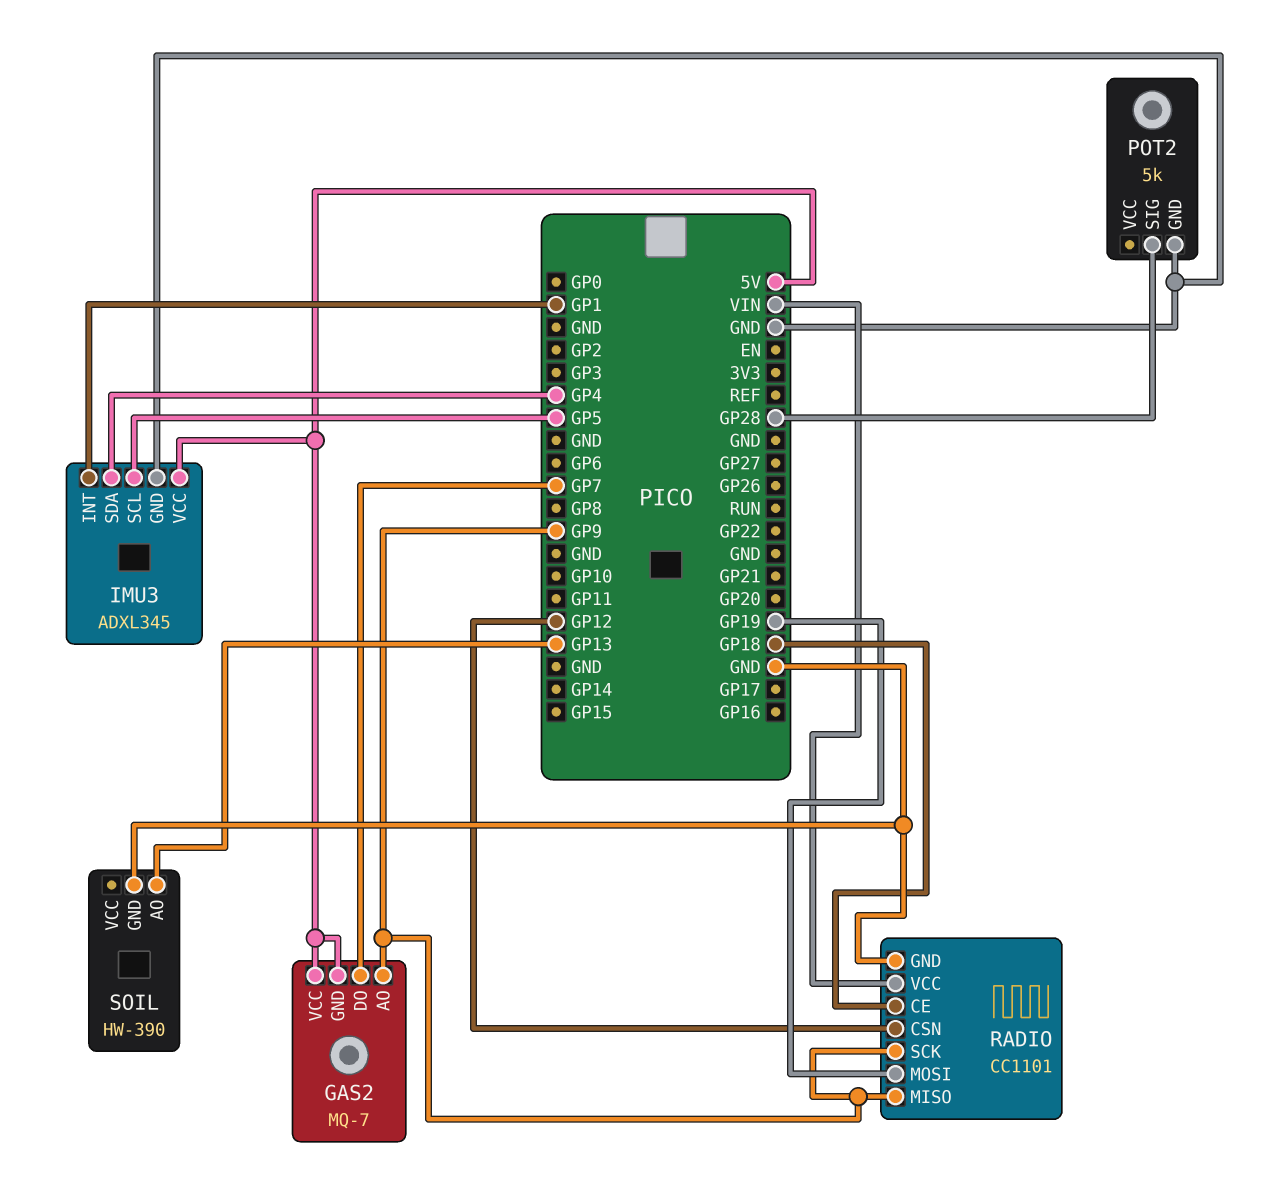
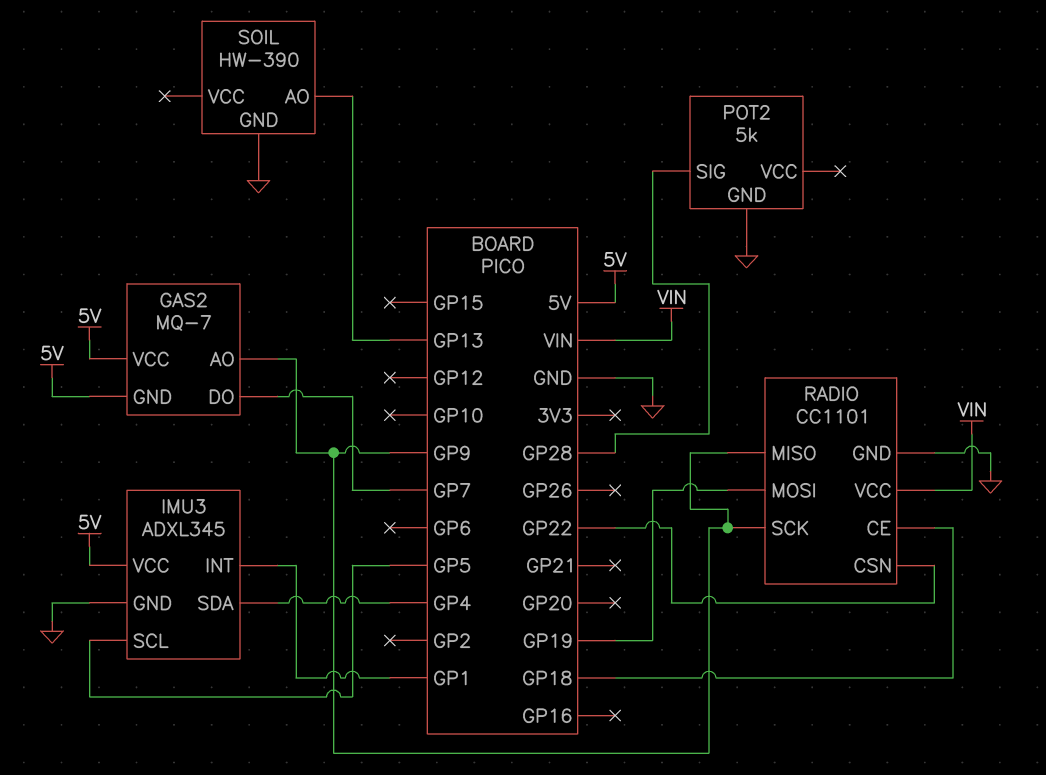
RADIO pin CSN: GP12 -> GP22

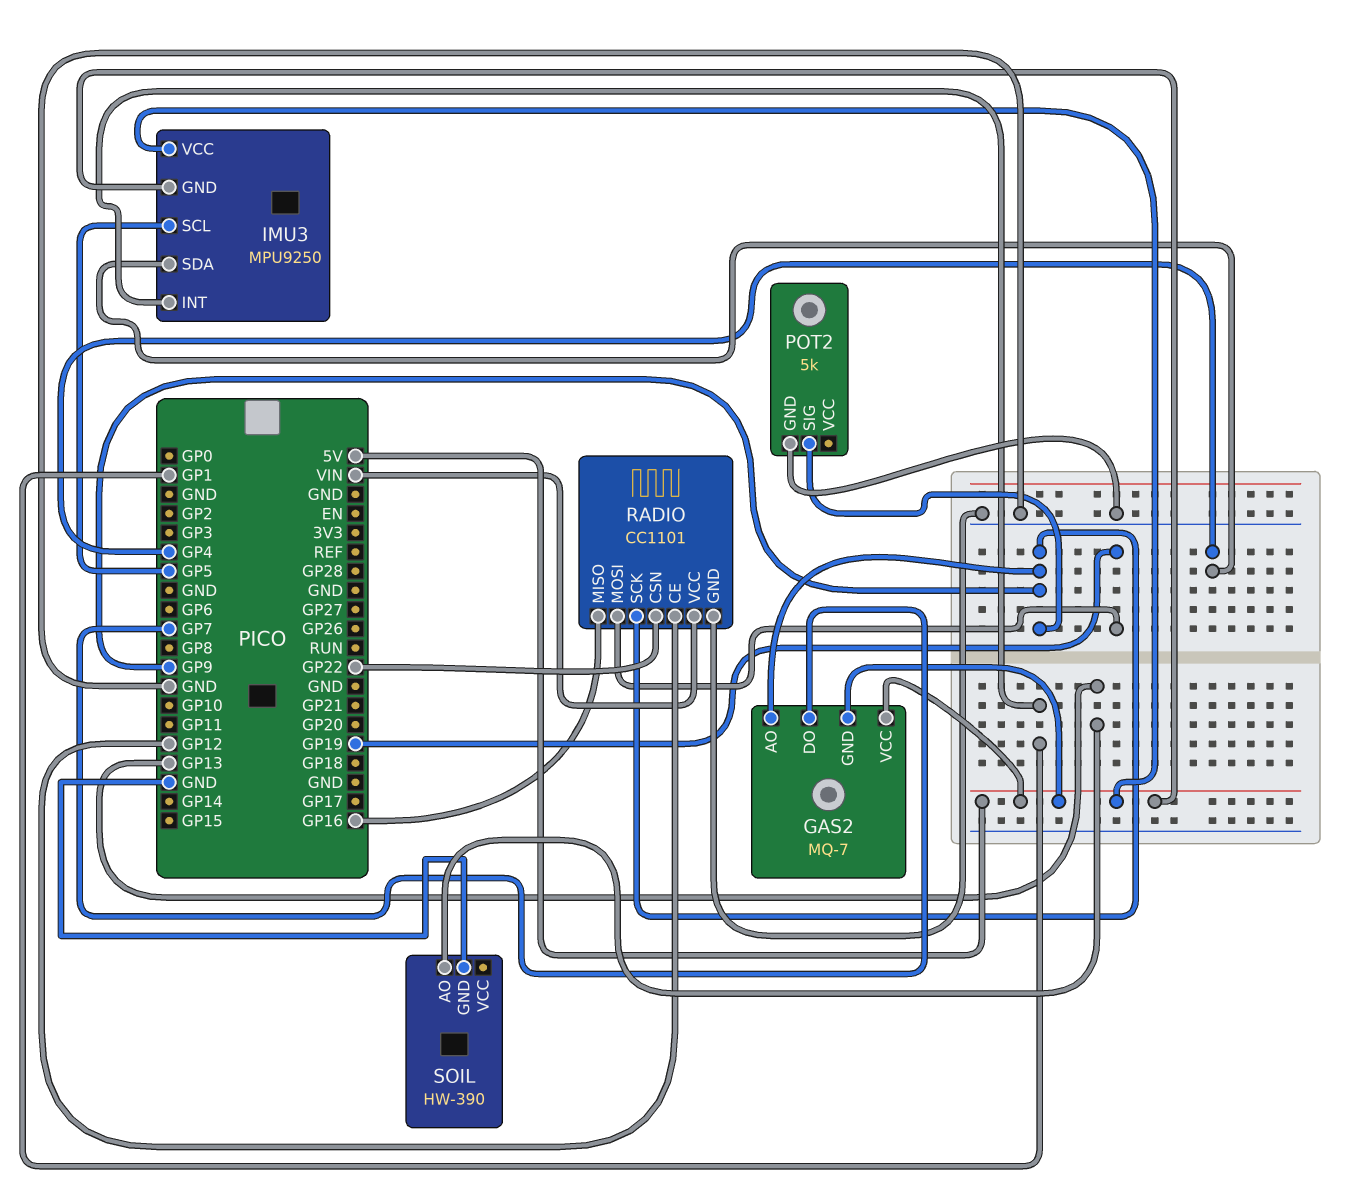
IMU3: ADXL345 -> MPU9250
IMU3 pin GND: GND -> 5V
POT2 pin SIG: GP28 -> GP9
RADIO pin CE: GP18 -> GP12
RADIO pin MISO: GP9 -> GP16

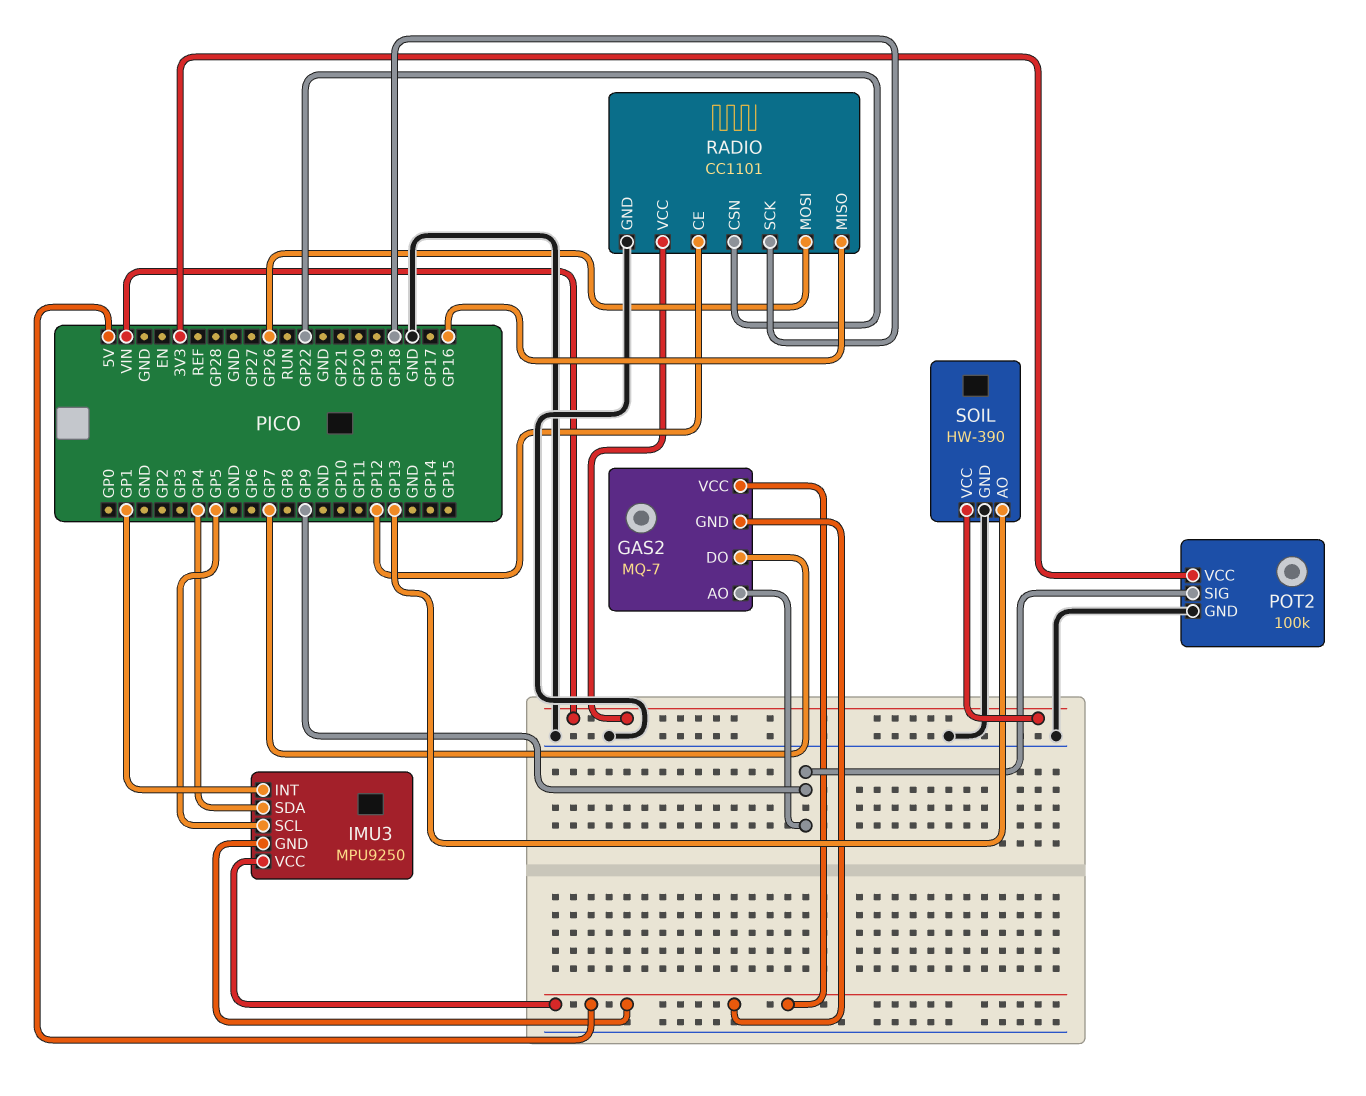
POT2: 5k -> 100k
POT2 pin VCC: none -> 3V3
RADIO pin MOSI: GP19 -> GP26
RADIO pin SCK: GP9 -> GP18
SOIL pin VCC: none -> VIN

